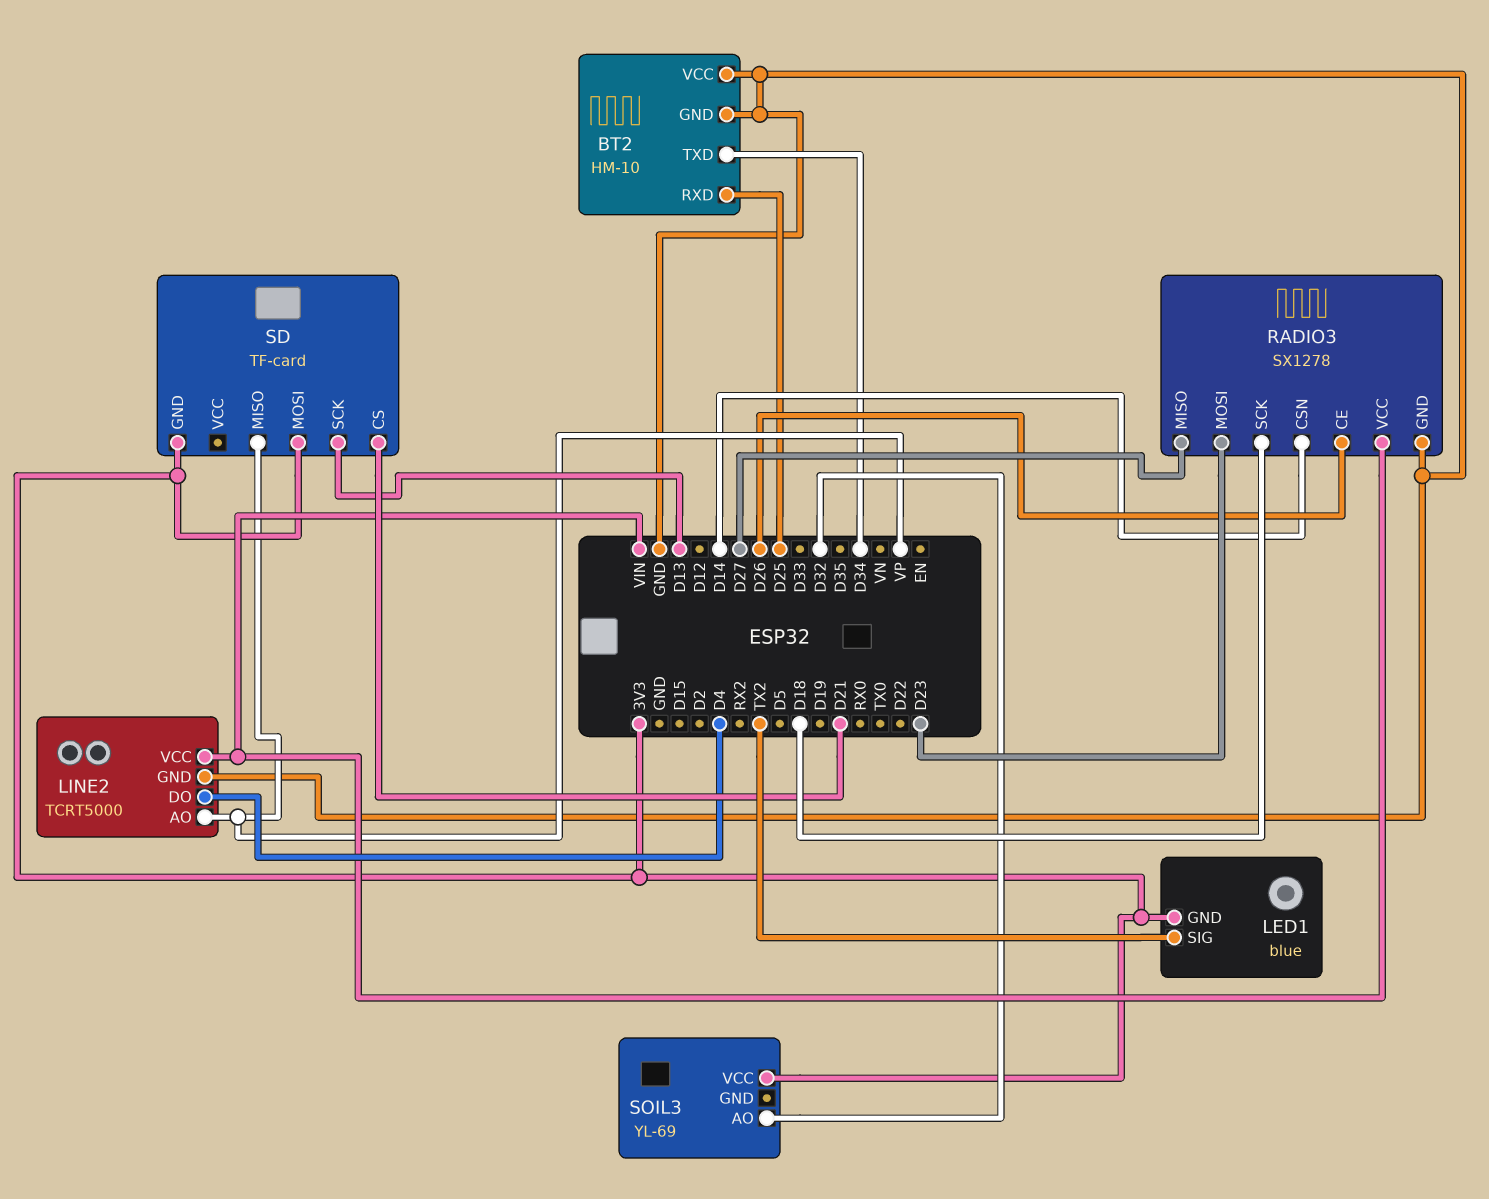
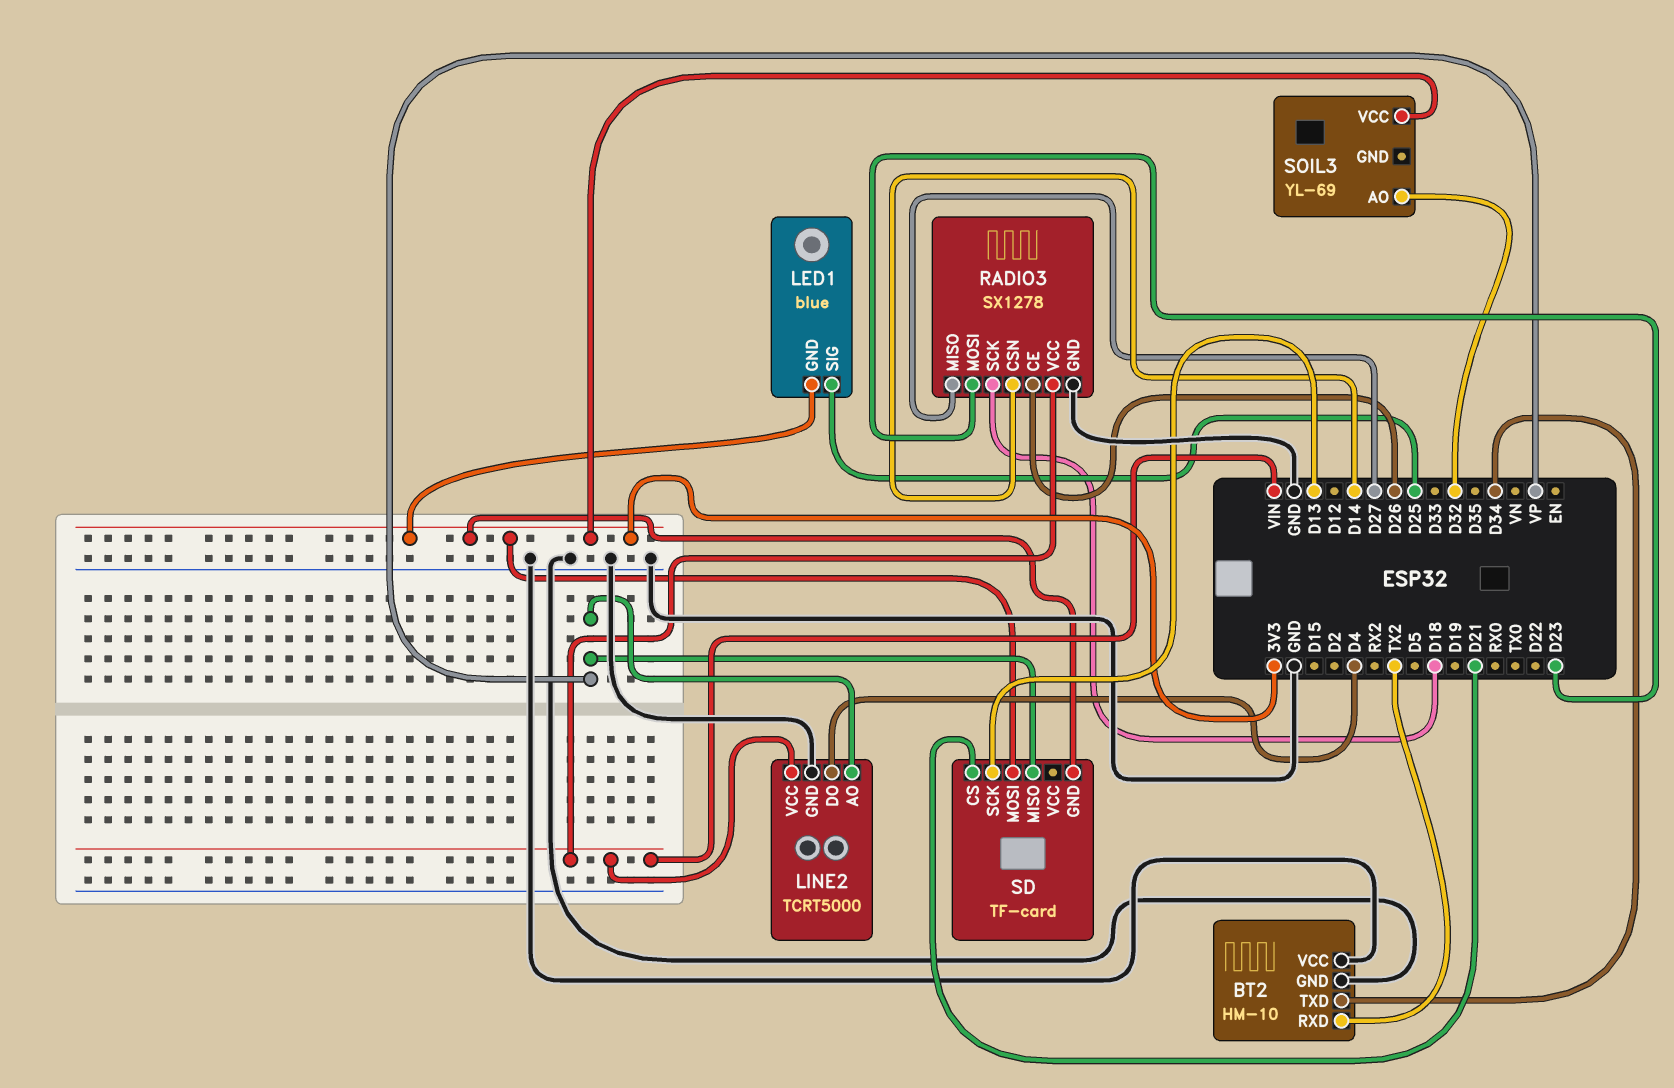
BT2 pin RXD: D25 -> TX2
LED1 pin SIG: TX2 -> D25

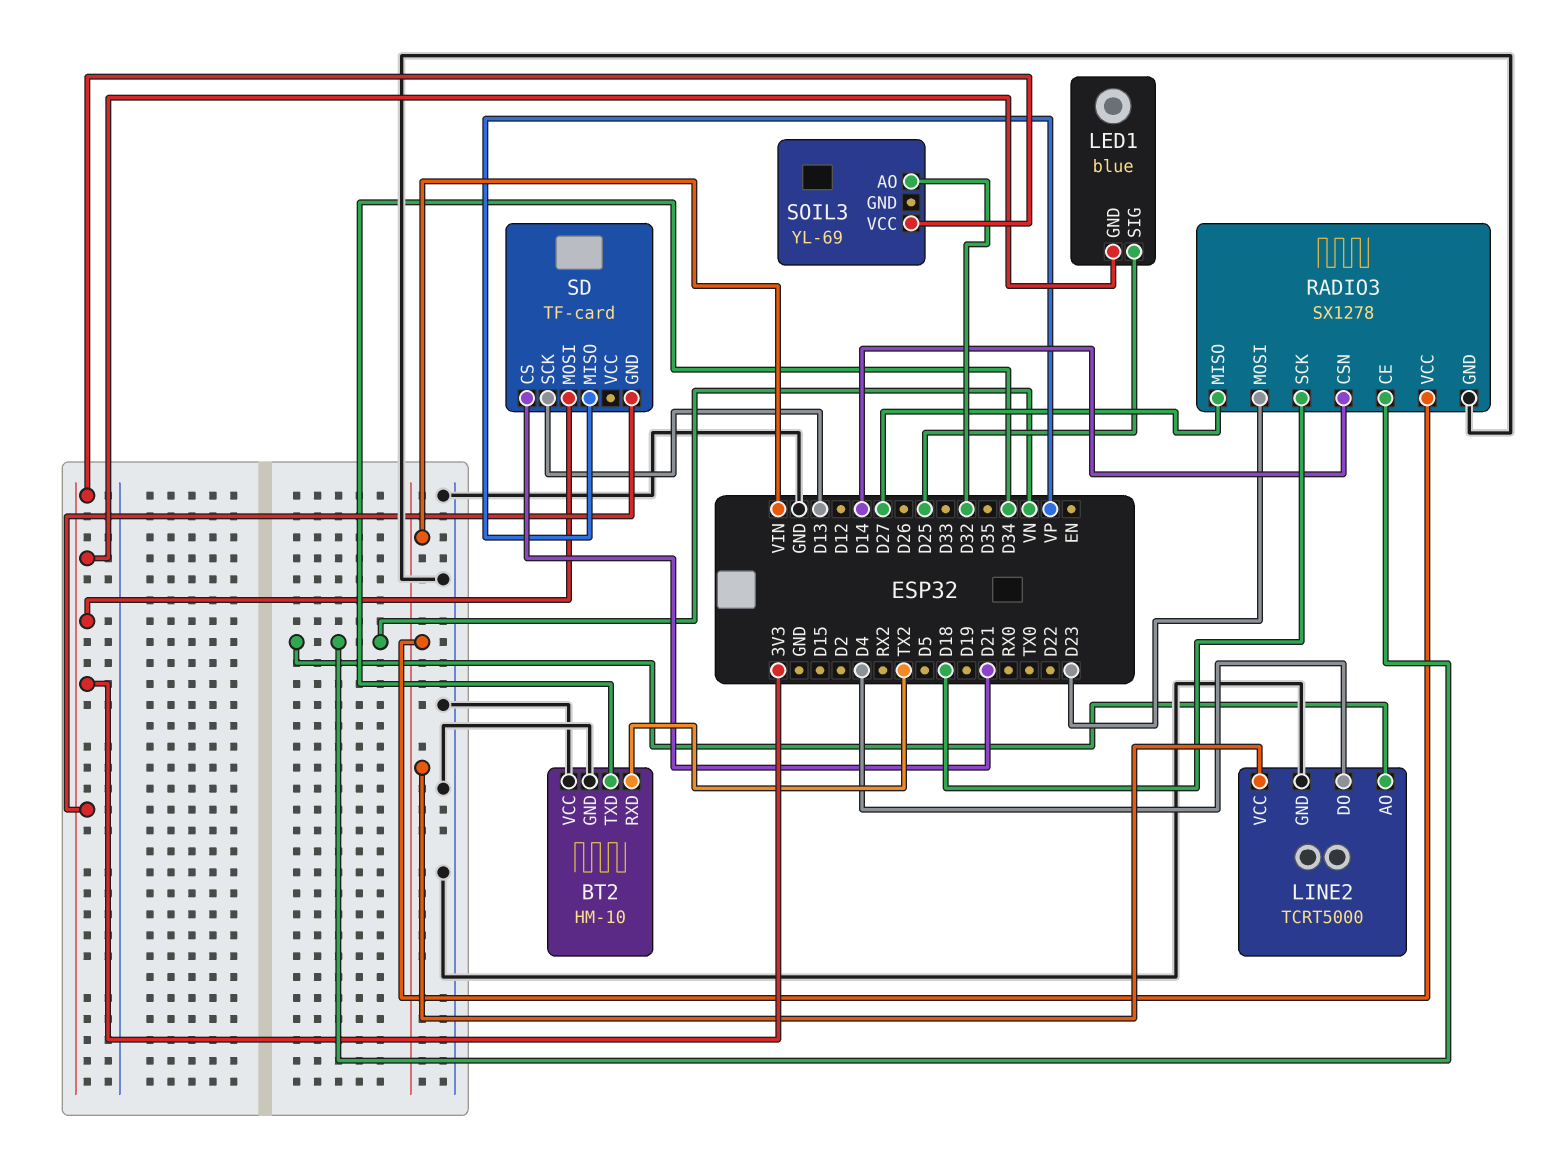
LINE2 pin AO: VP -> VN
RADIO3 pin CE: D26 -> VN

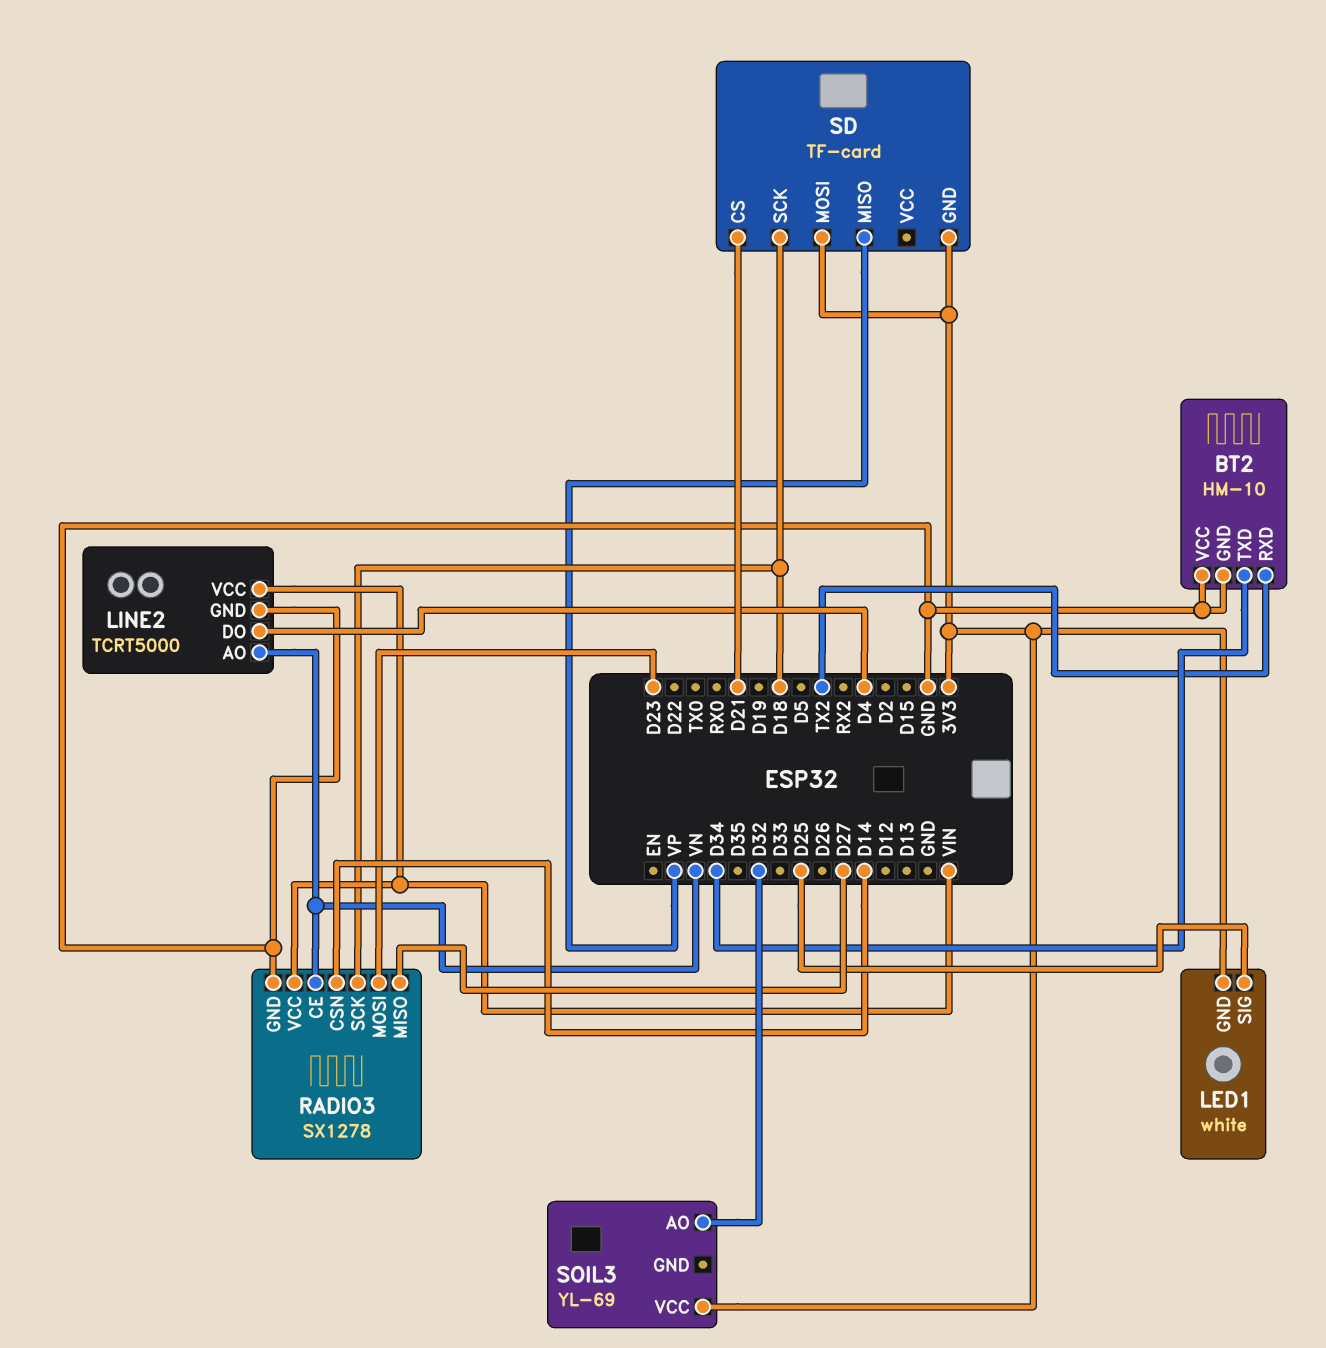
LED1: blue -> white
SD pin SCK: D13 -> D18

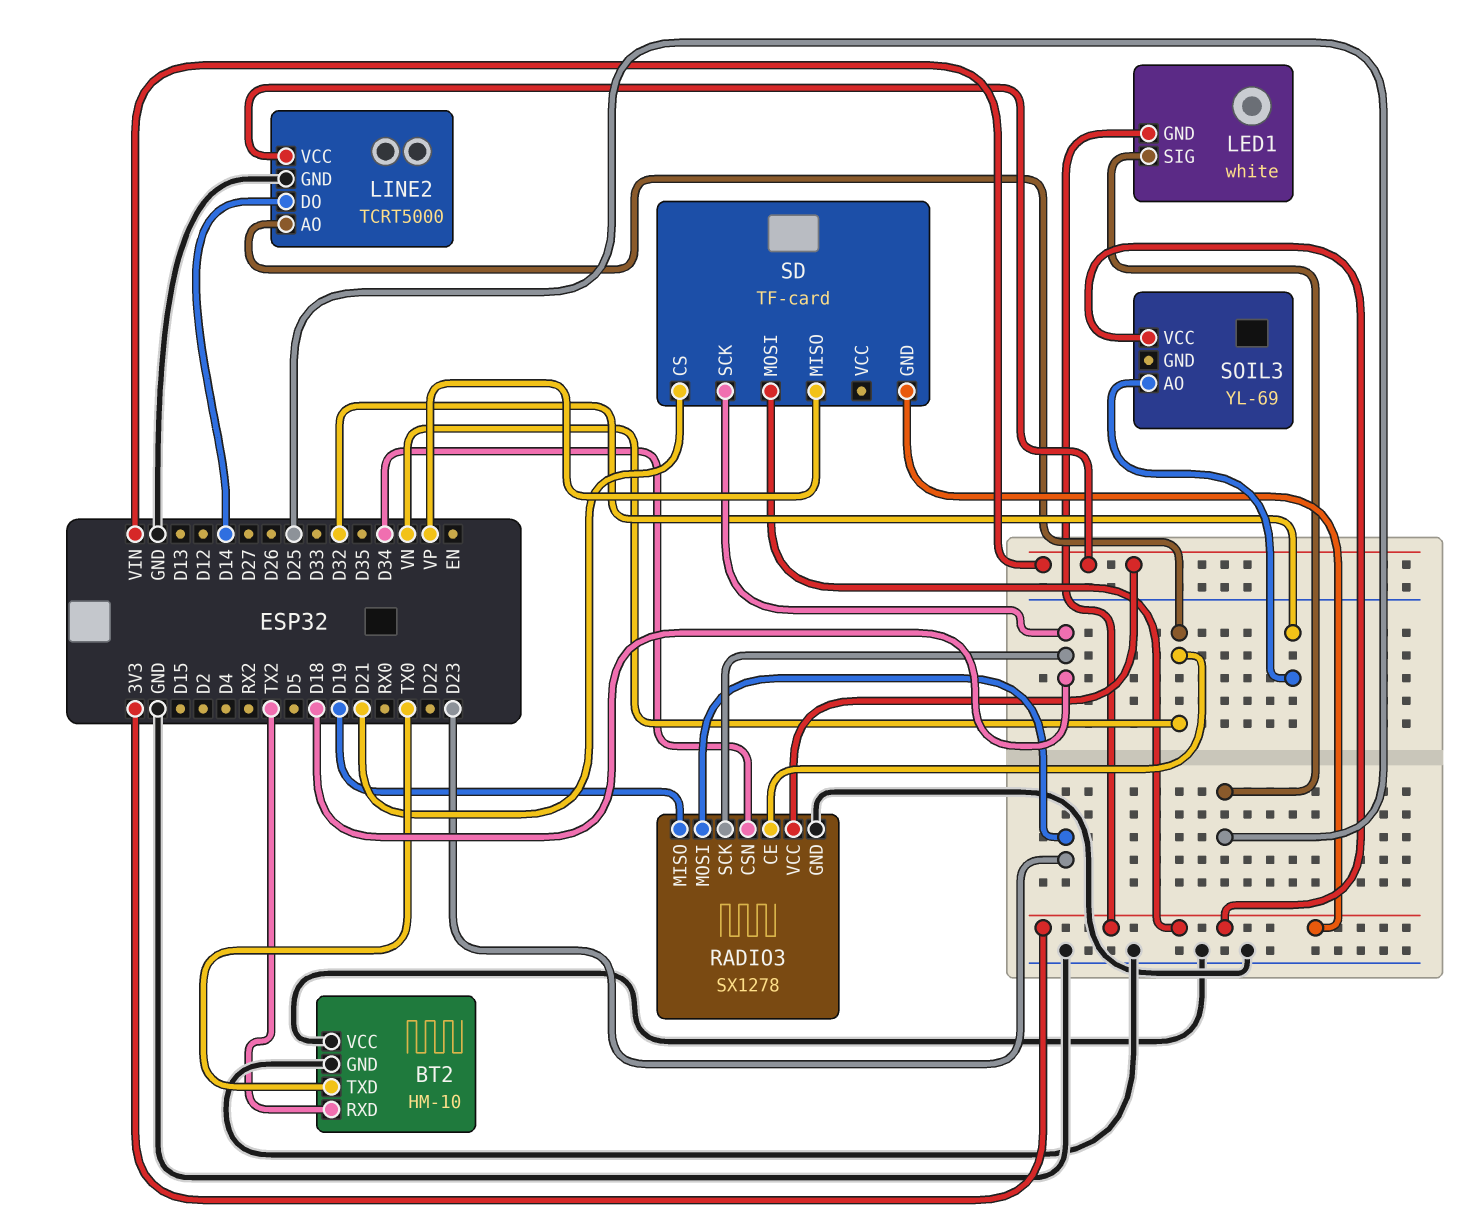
BT2 pin TXD: D34 -> TX0
LINE2 pin DO: D4 -> D14
RADIO3 pin CSN: D14 -> D34
RADIO3 pin MISO: D27 -> D19

